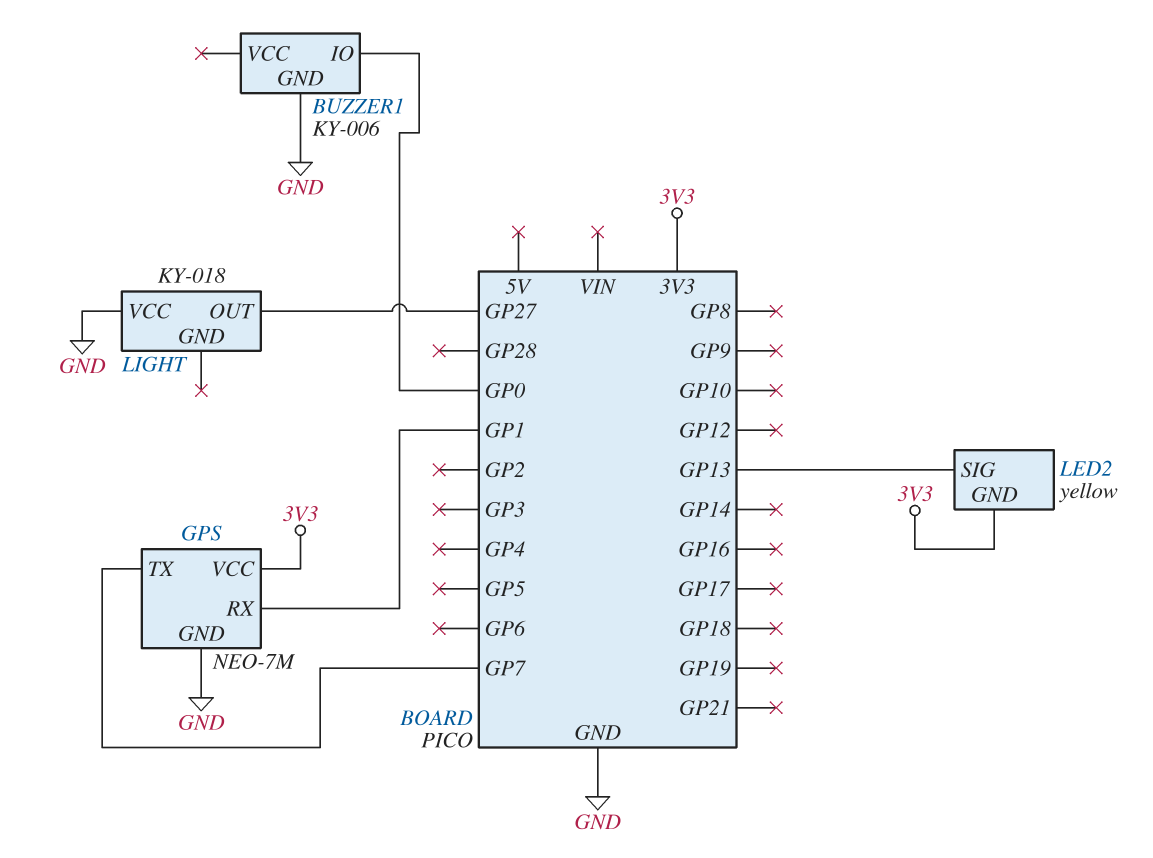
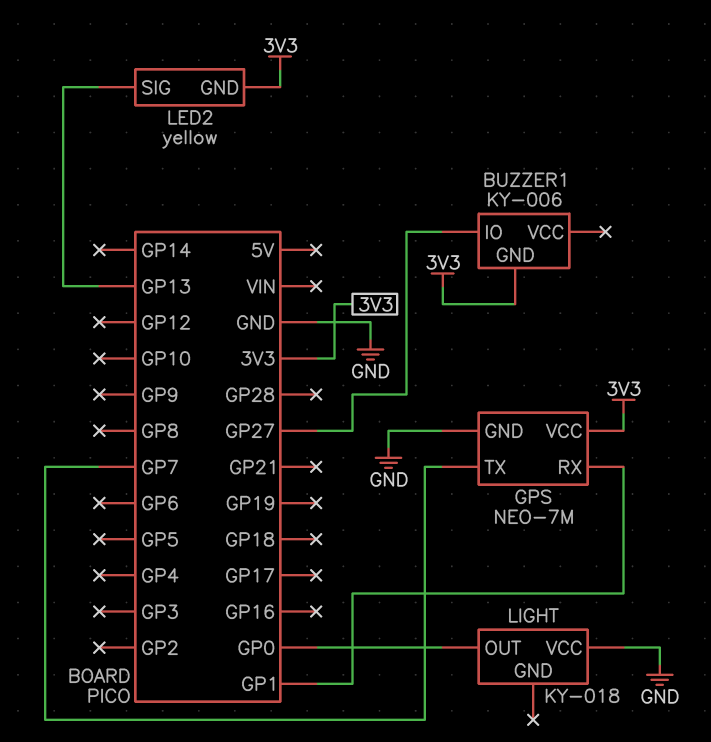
BUZZER1 pin GND: GND -> 3V3
BUZZER1 pin IO: GP0 -> GP27
LIGHT pin OUT: GP27 -> GP0

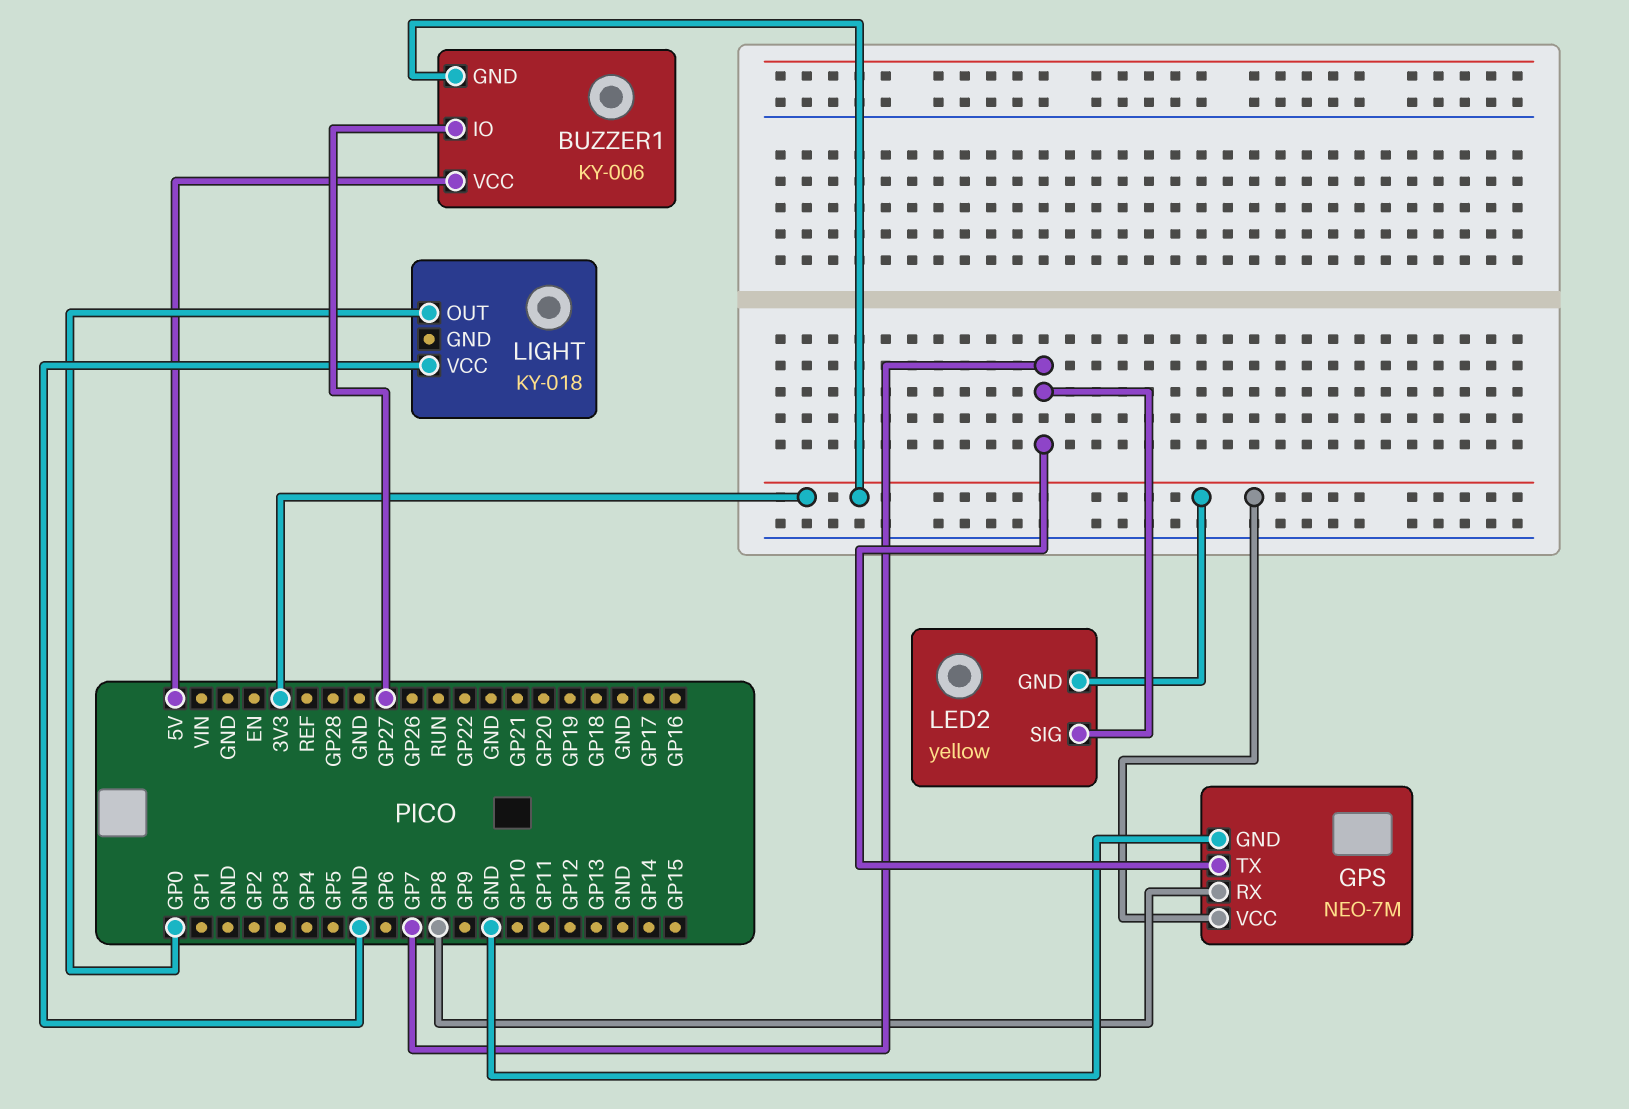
BUZZER1 pin VCC: none -> 5V
GPS pin RX: GP1 -> GP8
LED2 pin SIG: GP13 -> GP7

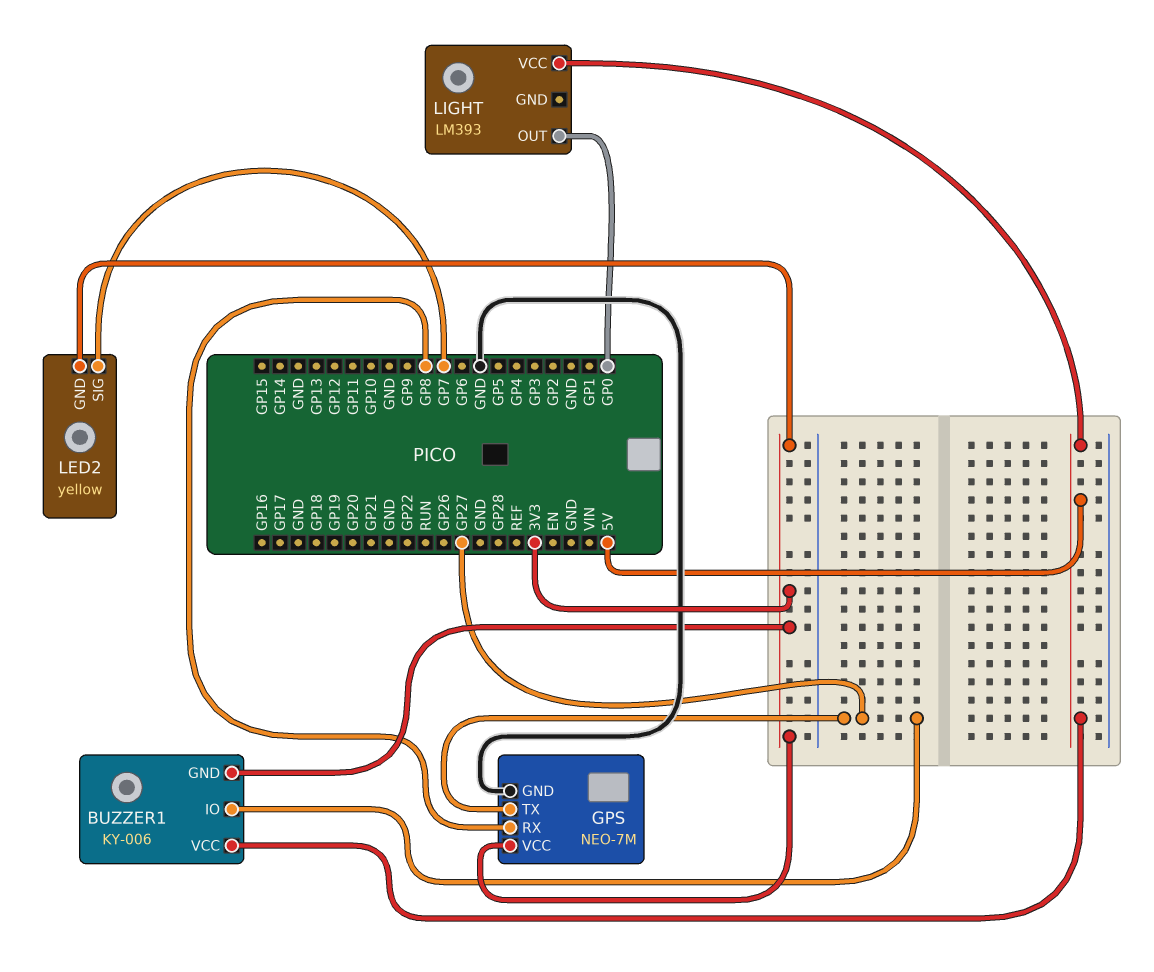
GPS pin TX: GP7 -> GP27
LIGHT: KY-018 -> LM393
LIGHT pin VCC: GND -> 5V

